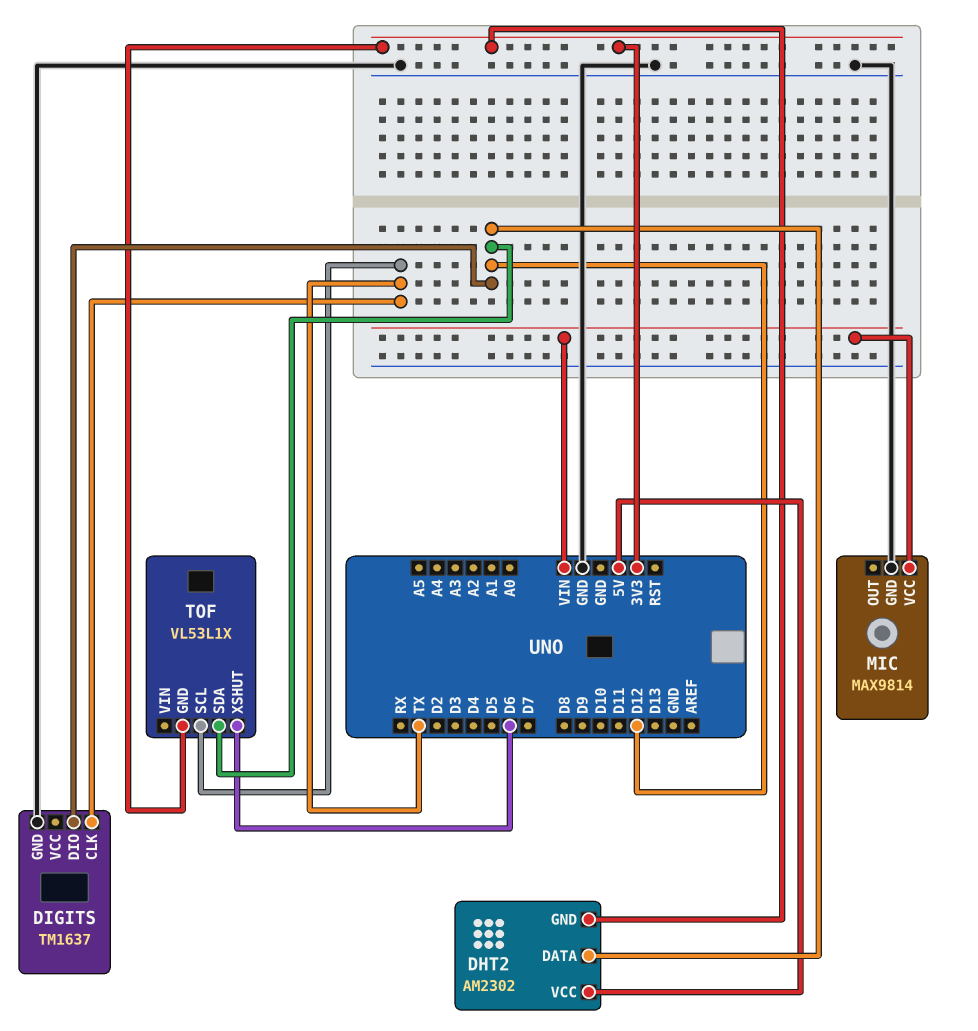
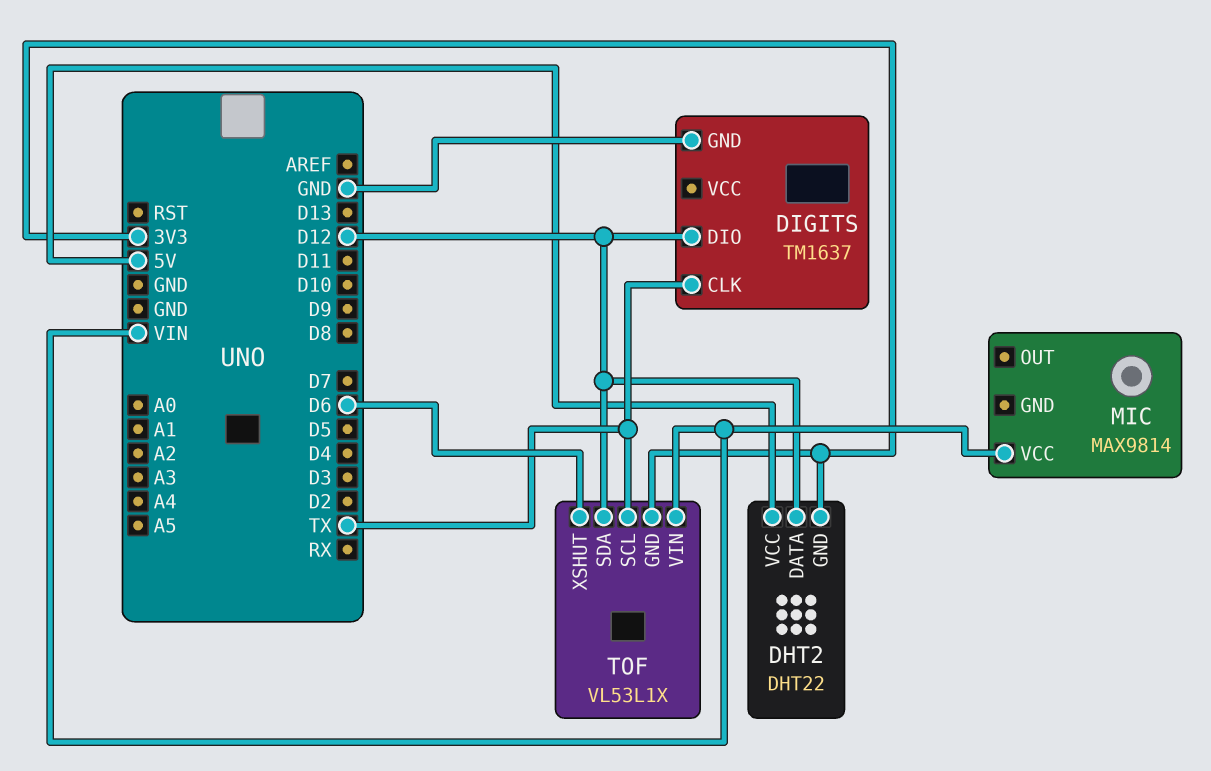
DHT2: AM2302 -> DHT22
MIC pin GND: GND -> none
TOF pin VIN: none -> VIN

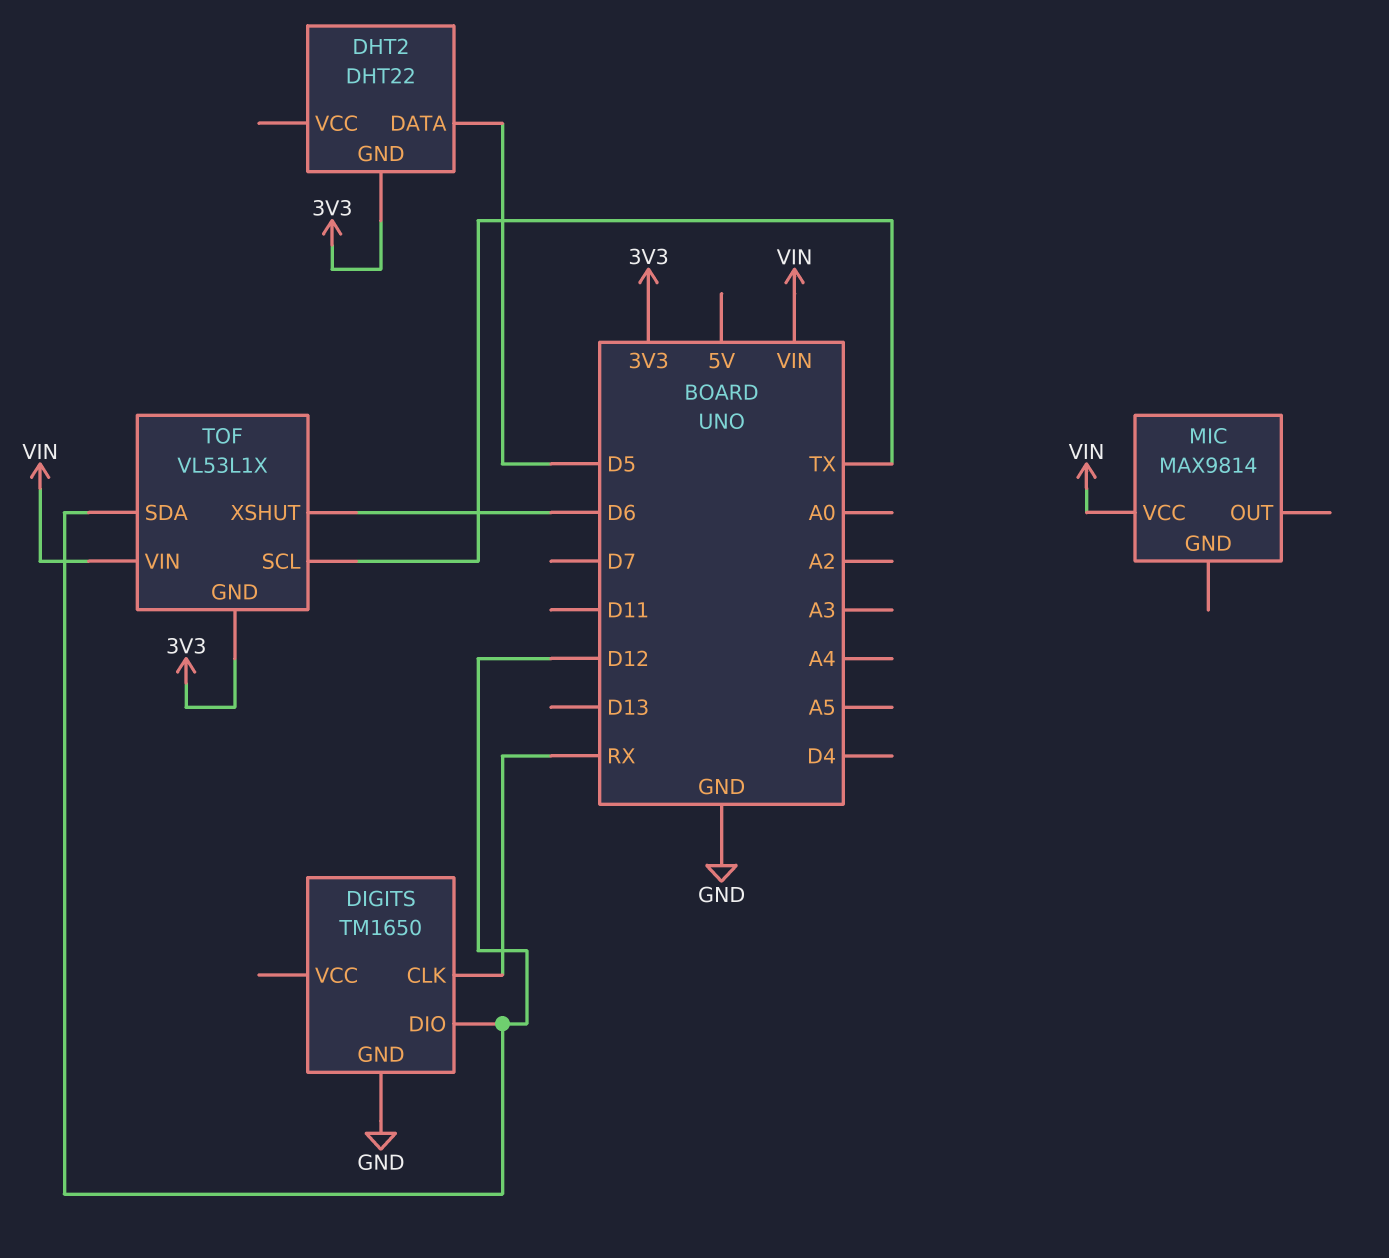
DHT2 pin DATA: D12 -> D5
DHT2 pin VCC: 5V -> none
DIGITS: TM1637 -> TM1650
DIGITS pin CLK: TX -> RX

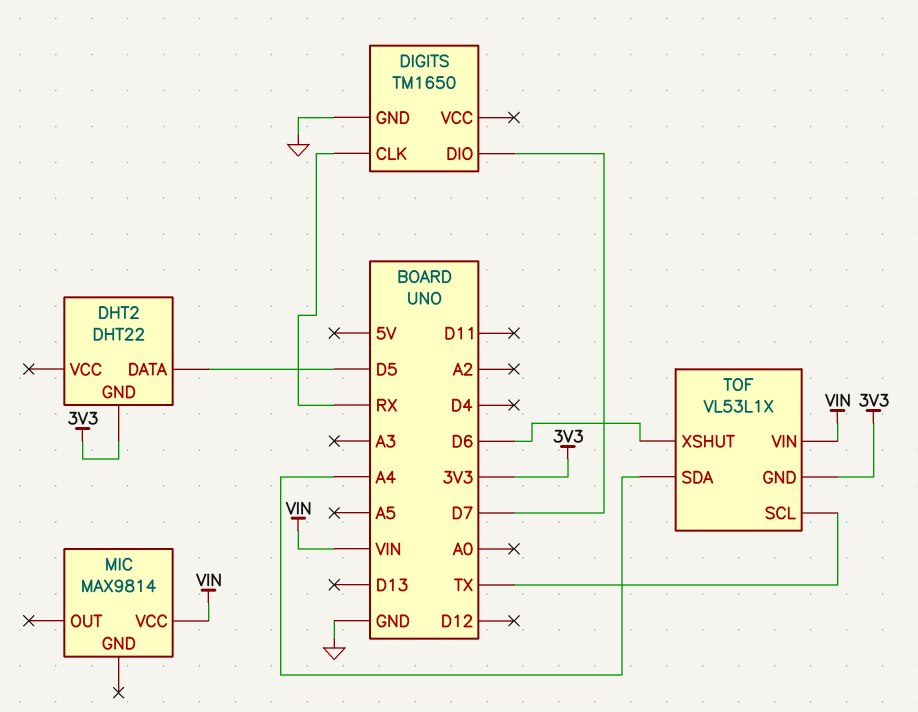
DIGITS pin DIO: D12 -> D7
TOF pin SDA: D12 -> A4

